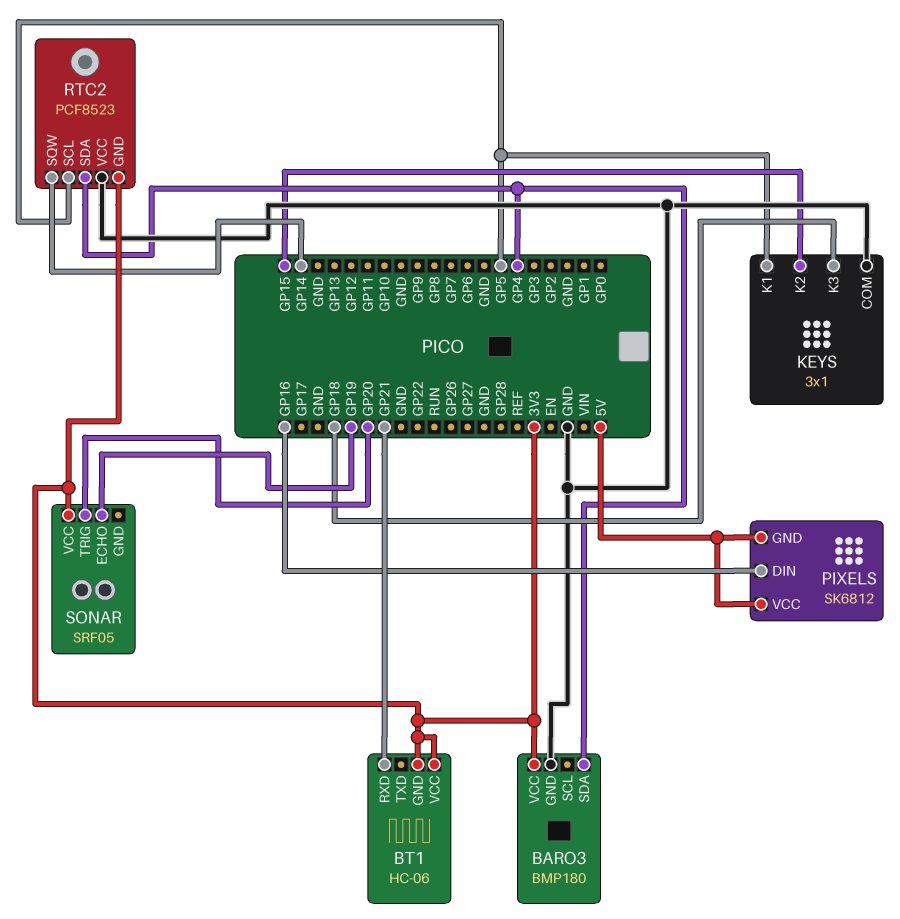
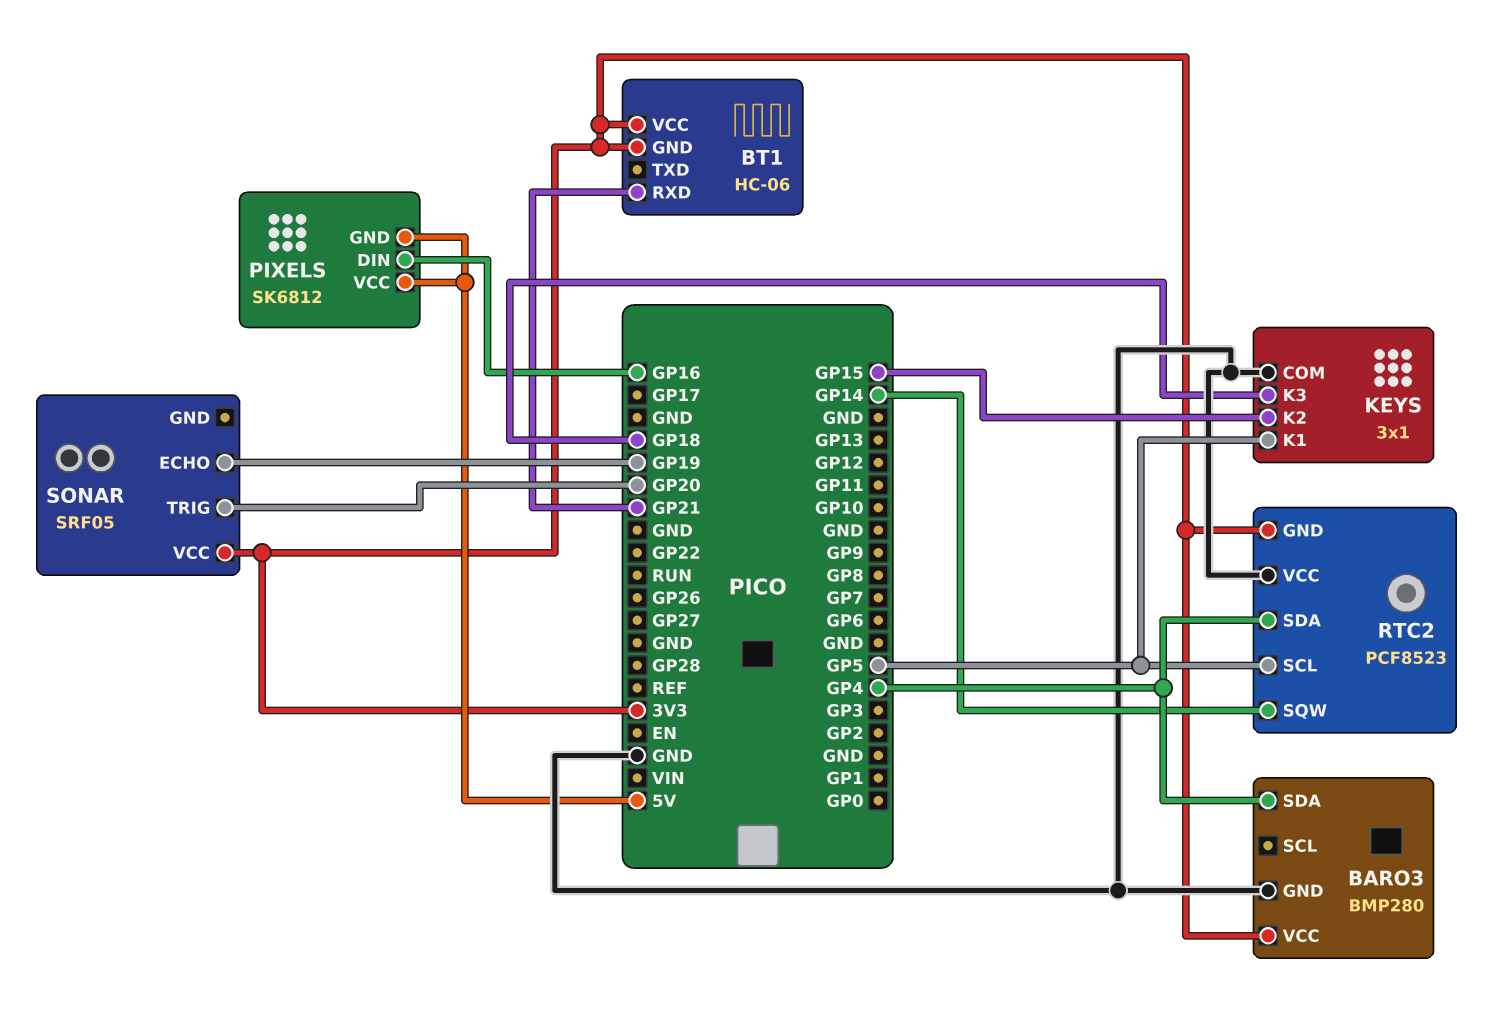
BARO3: BMP180 -> BMP280

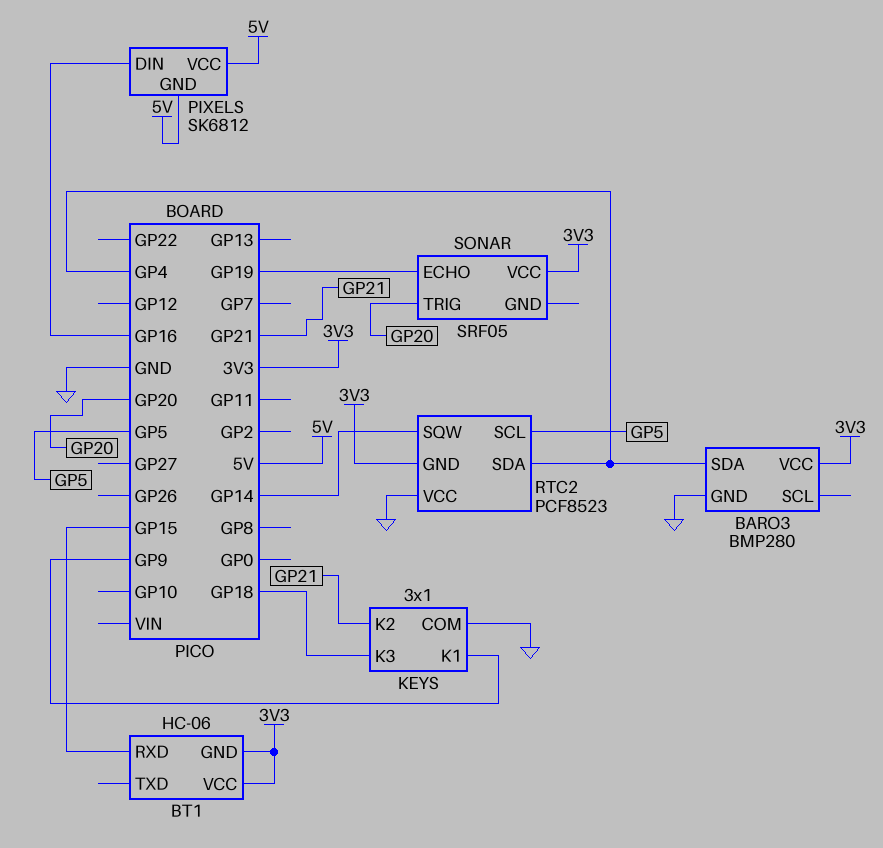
BT1 pin RXD: GP21 -> GP15
KEYS pin K1: GP5 -> GP9
KEYS pin K2: GP15 -> GP21

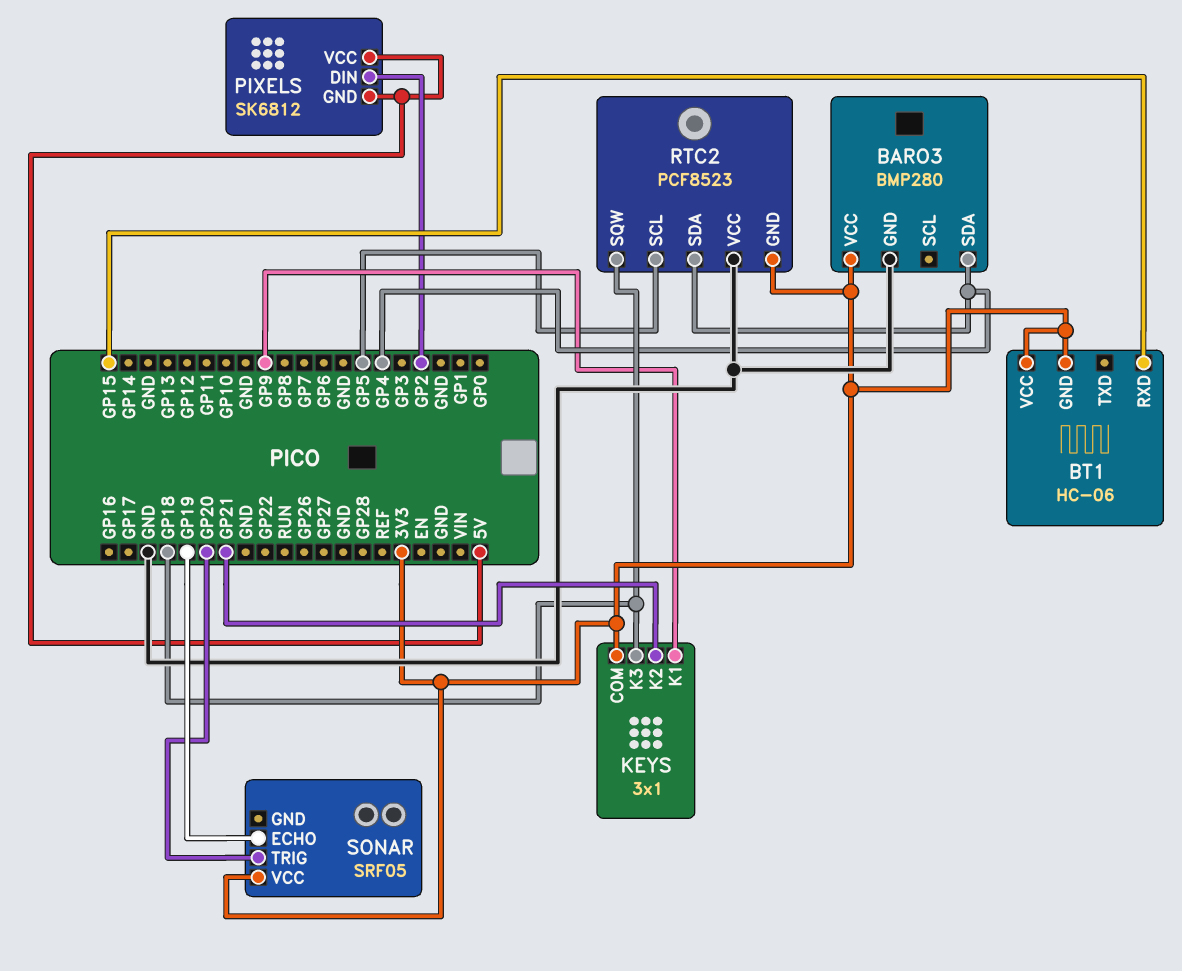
KEYS pin COM: GND -> 3V3
PIXELS pin DIN: GP16 -> GP2
RTC2 pin SQW: GP14 -> GP18

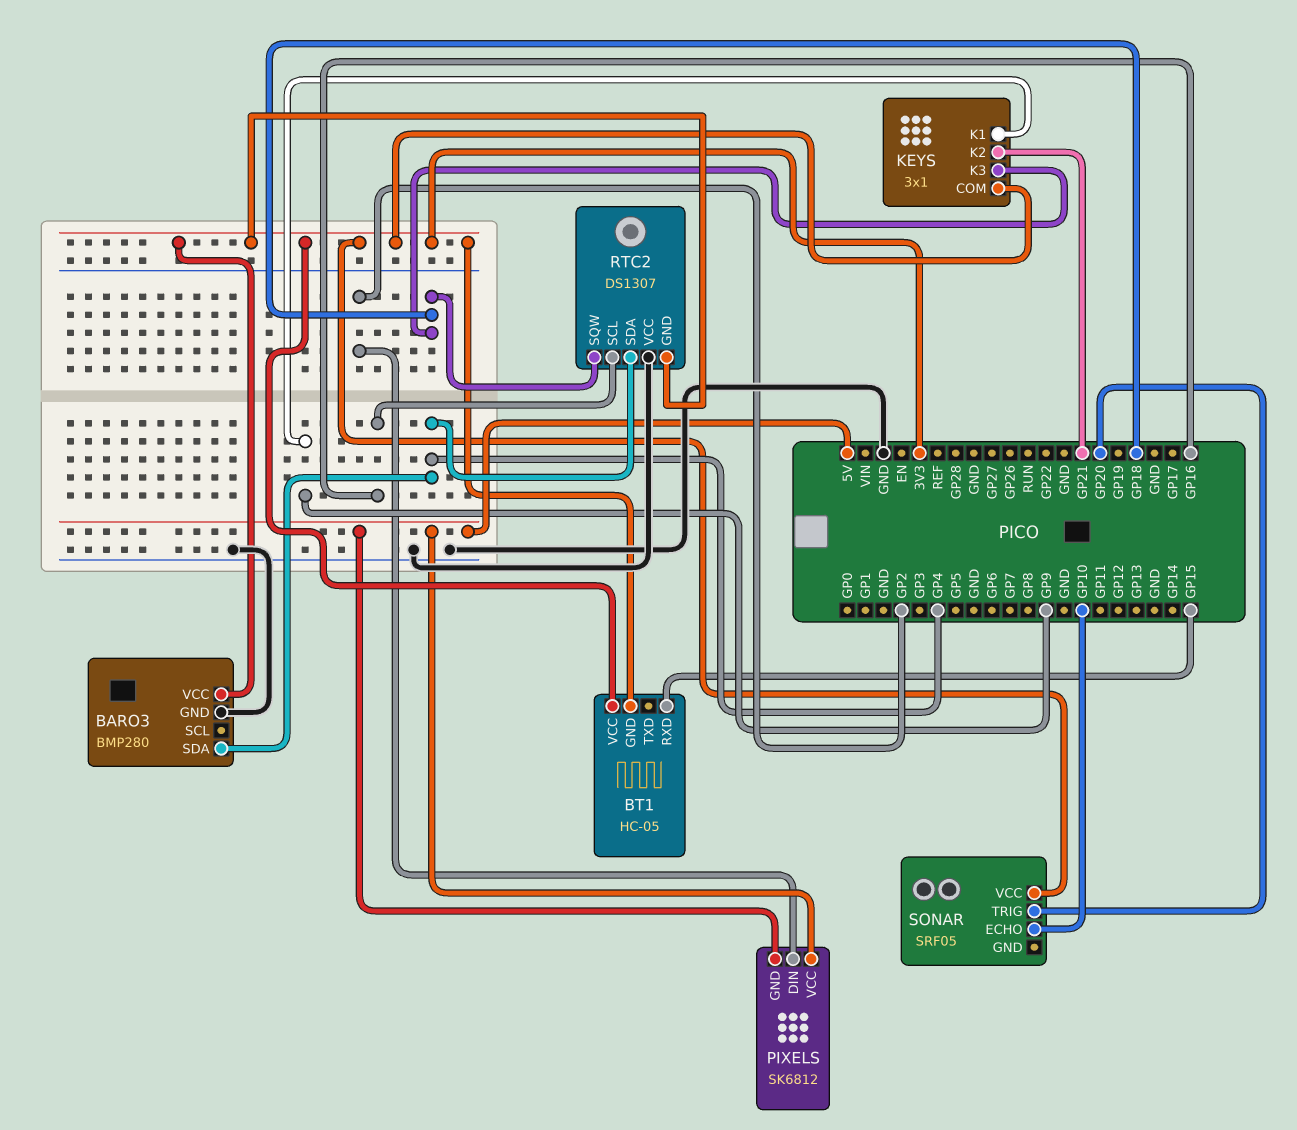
BT1: HC-06 -> HC-05
RTC2: PCF8523 -> DS1307
RTC2 pin SCL: GP5 -> GP16
SONAR pin ECHO: GP19 -> GP10

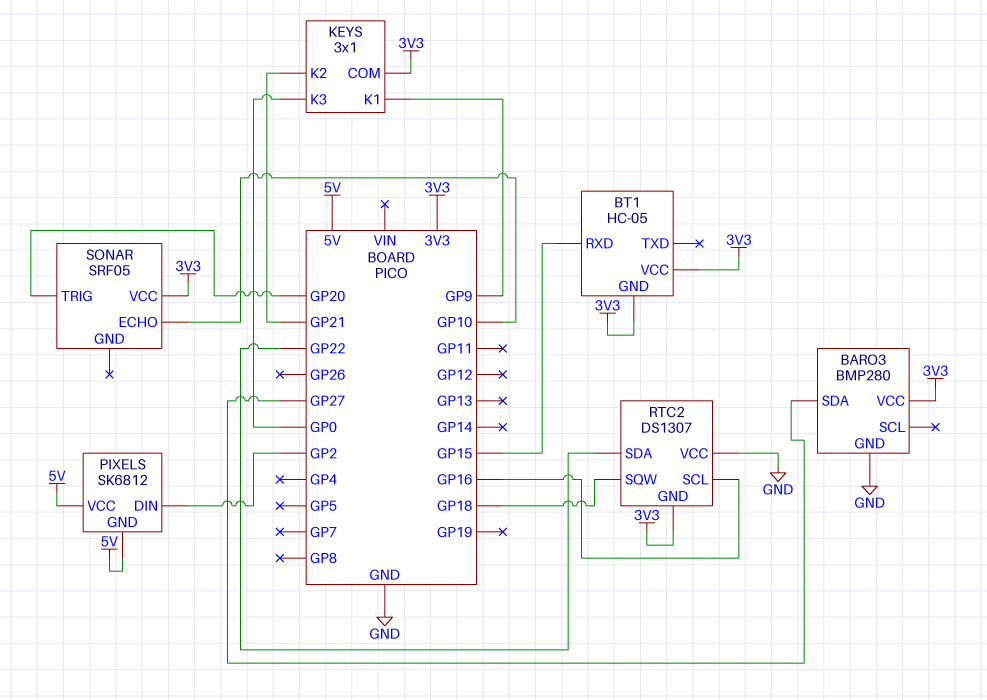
BARO3 pin SDA: GP4 -> GP27
KEYS pin K3: GP18 -> GP0
RTC2 pin SDA: GP4 -> GP22

